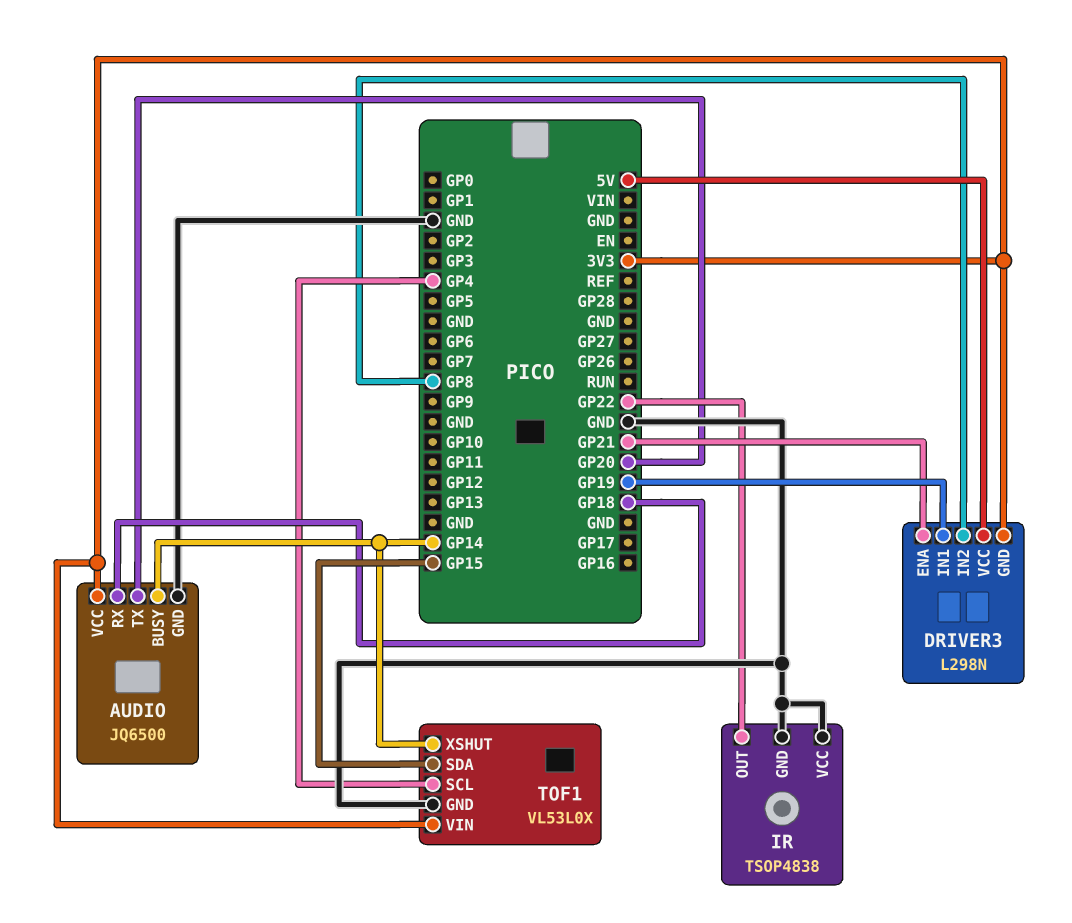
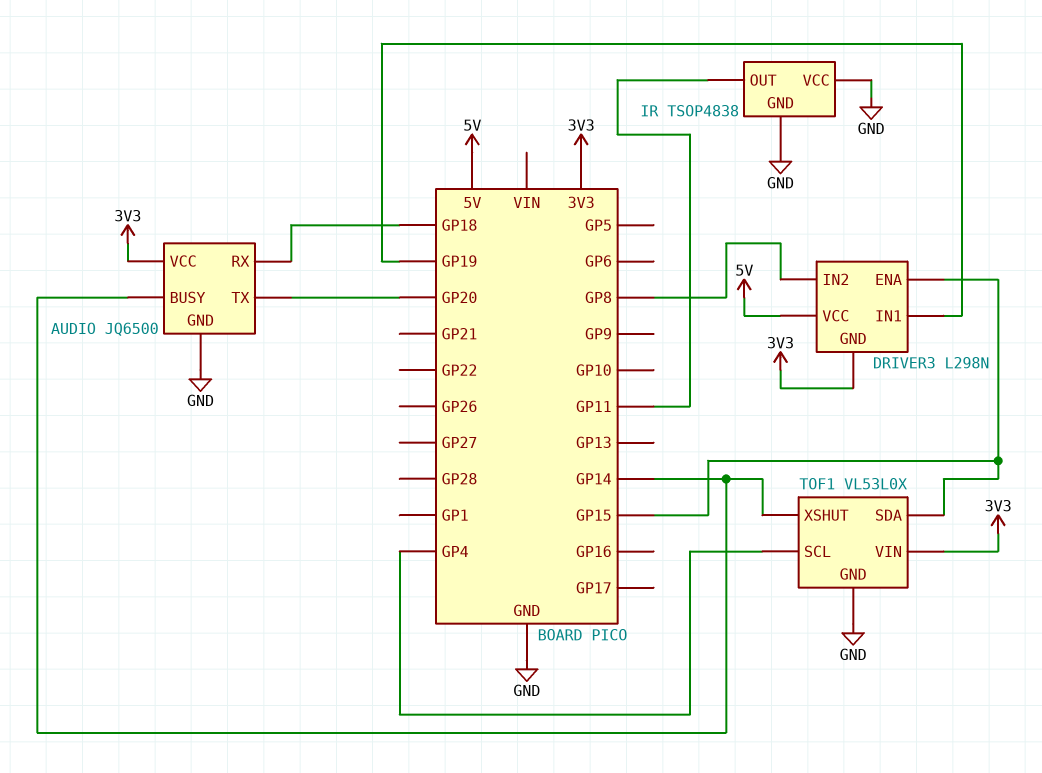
DRIVER3 pin ENA: GP21 -> GP15
IR pin OUT: GP22 -> GP11

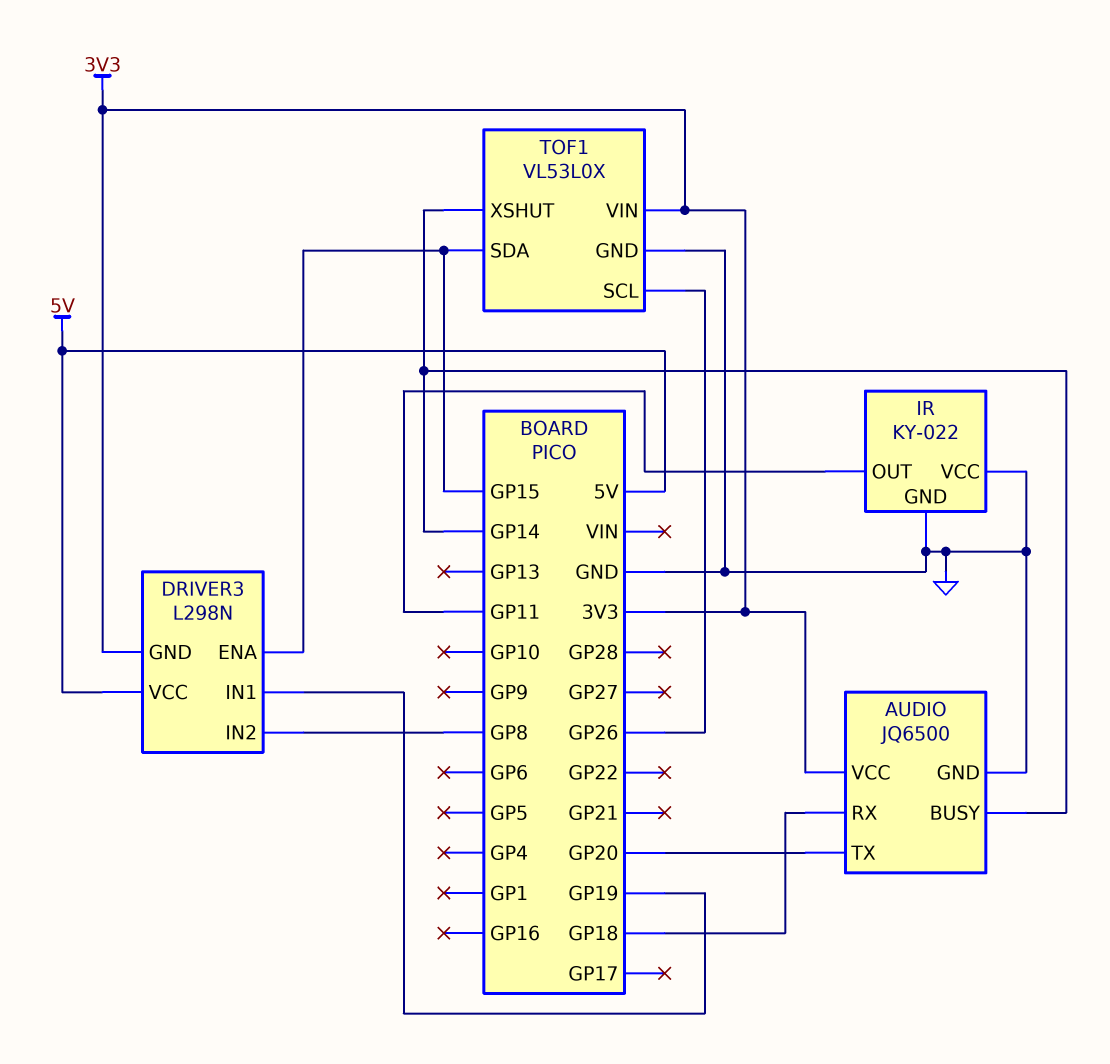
IR: TSOP4838 -> KY-022
TOF1 pin SCL: GP4 -> GP26

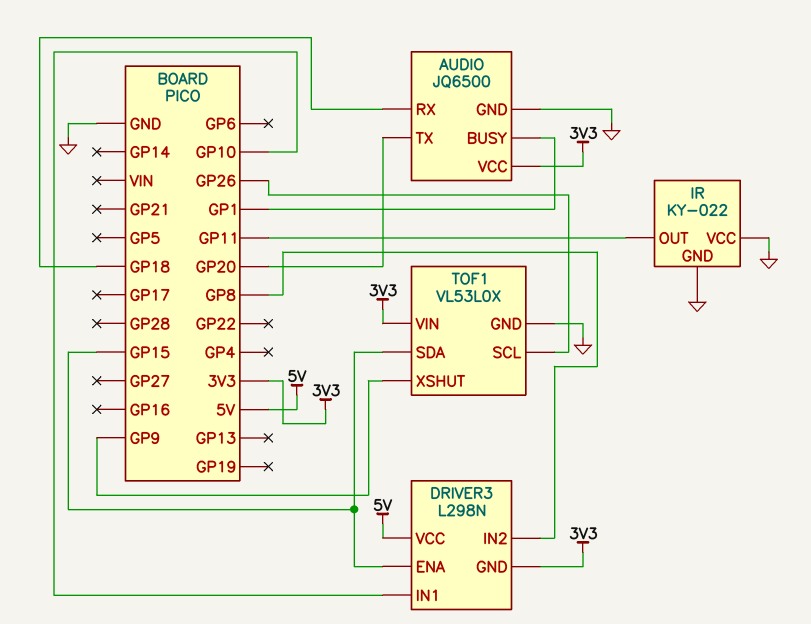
AUDIO pin BUSY: GP14 -> GP1
DRIVER3 pin IN1: GP19 -> GP10
TOF1 pin XSHUT: GP14 -> GP9

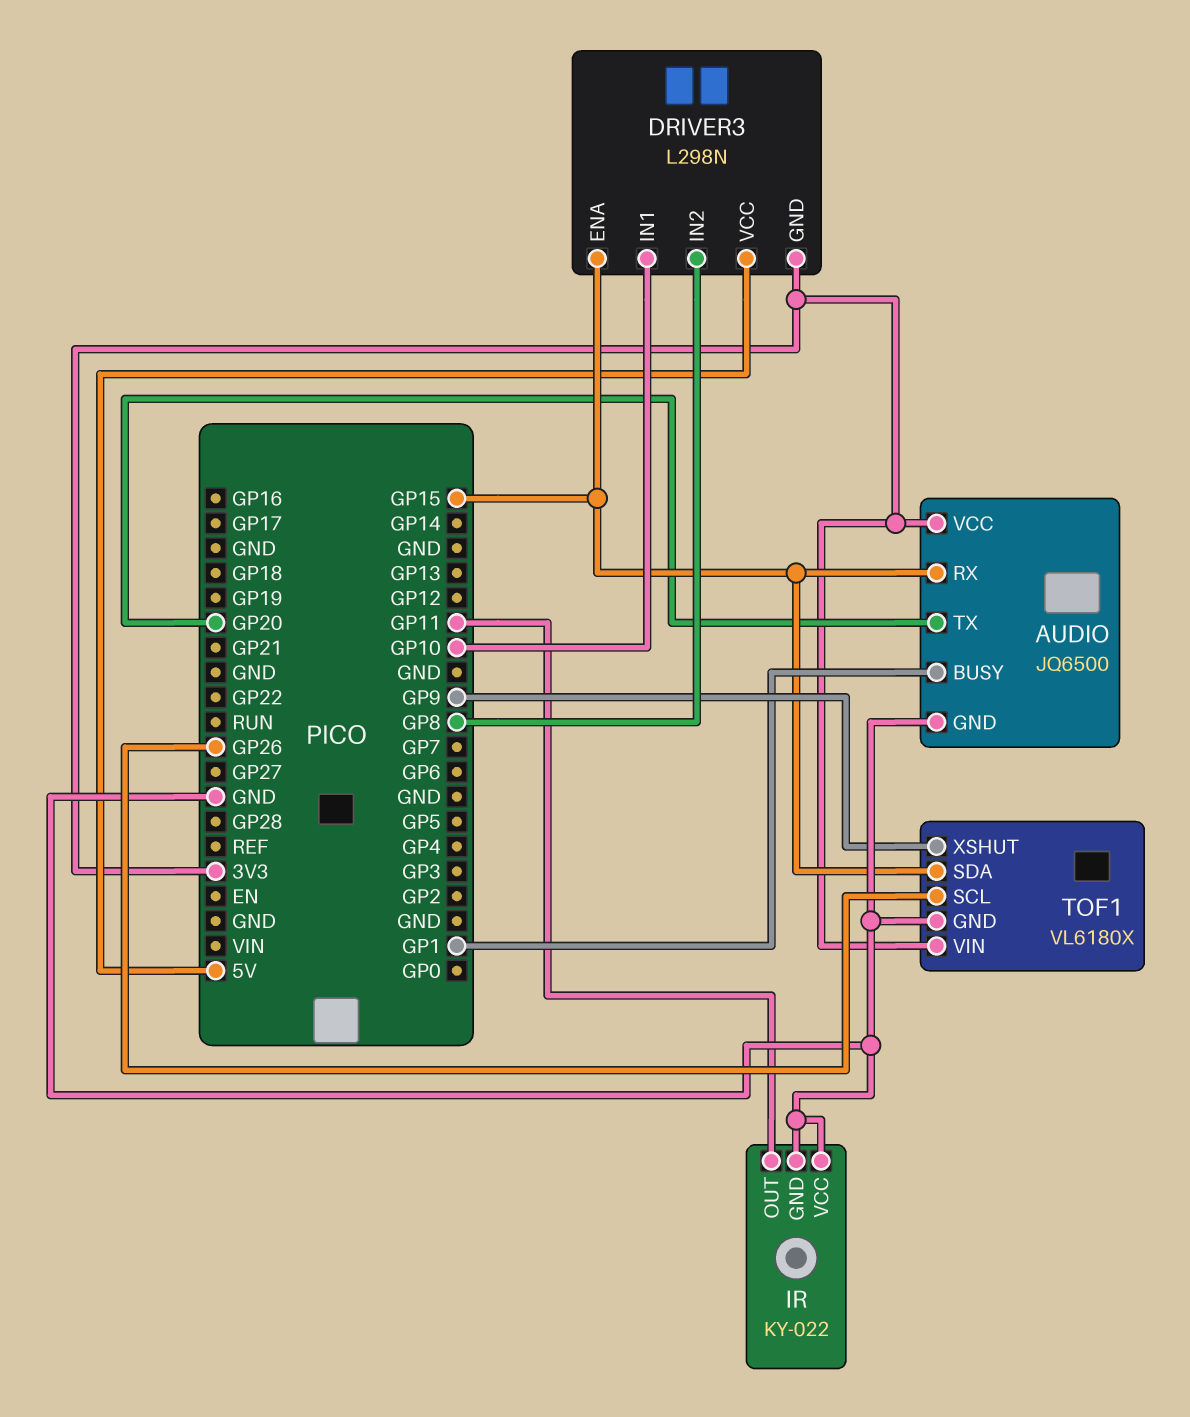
AUDIO pin RX: GP18 -> GP15
TOF1: VL53L0X -> VL6180X

